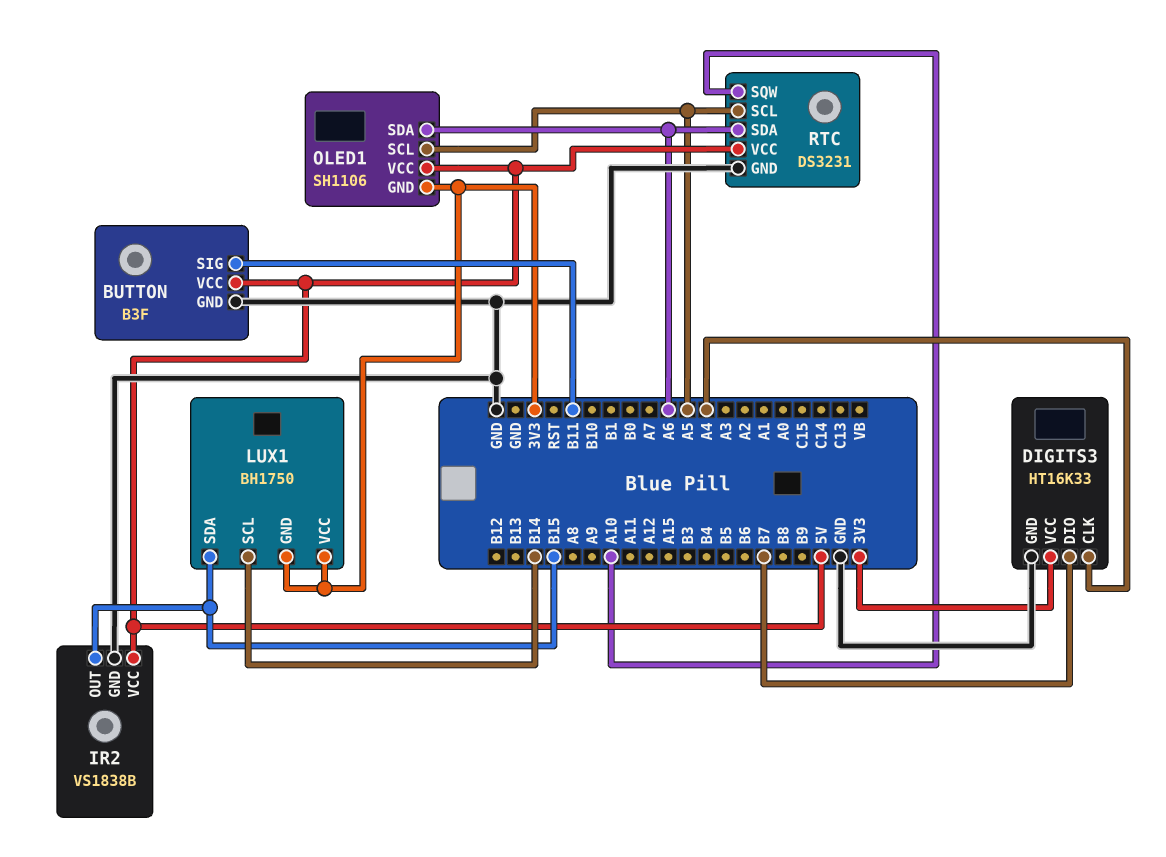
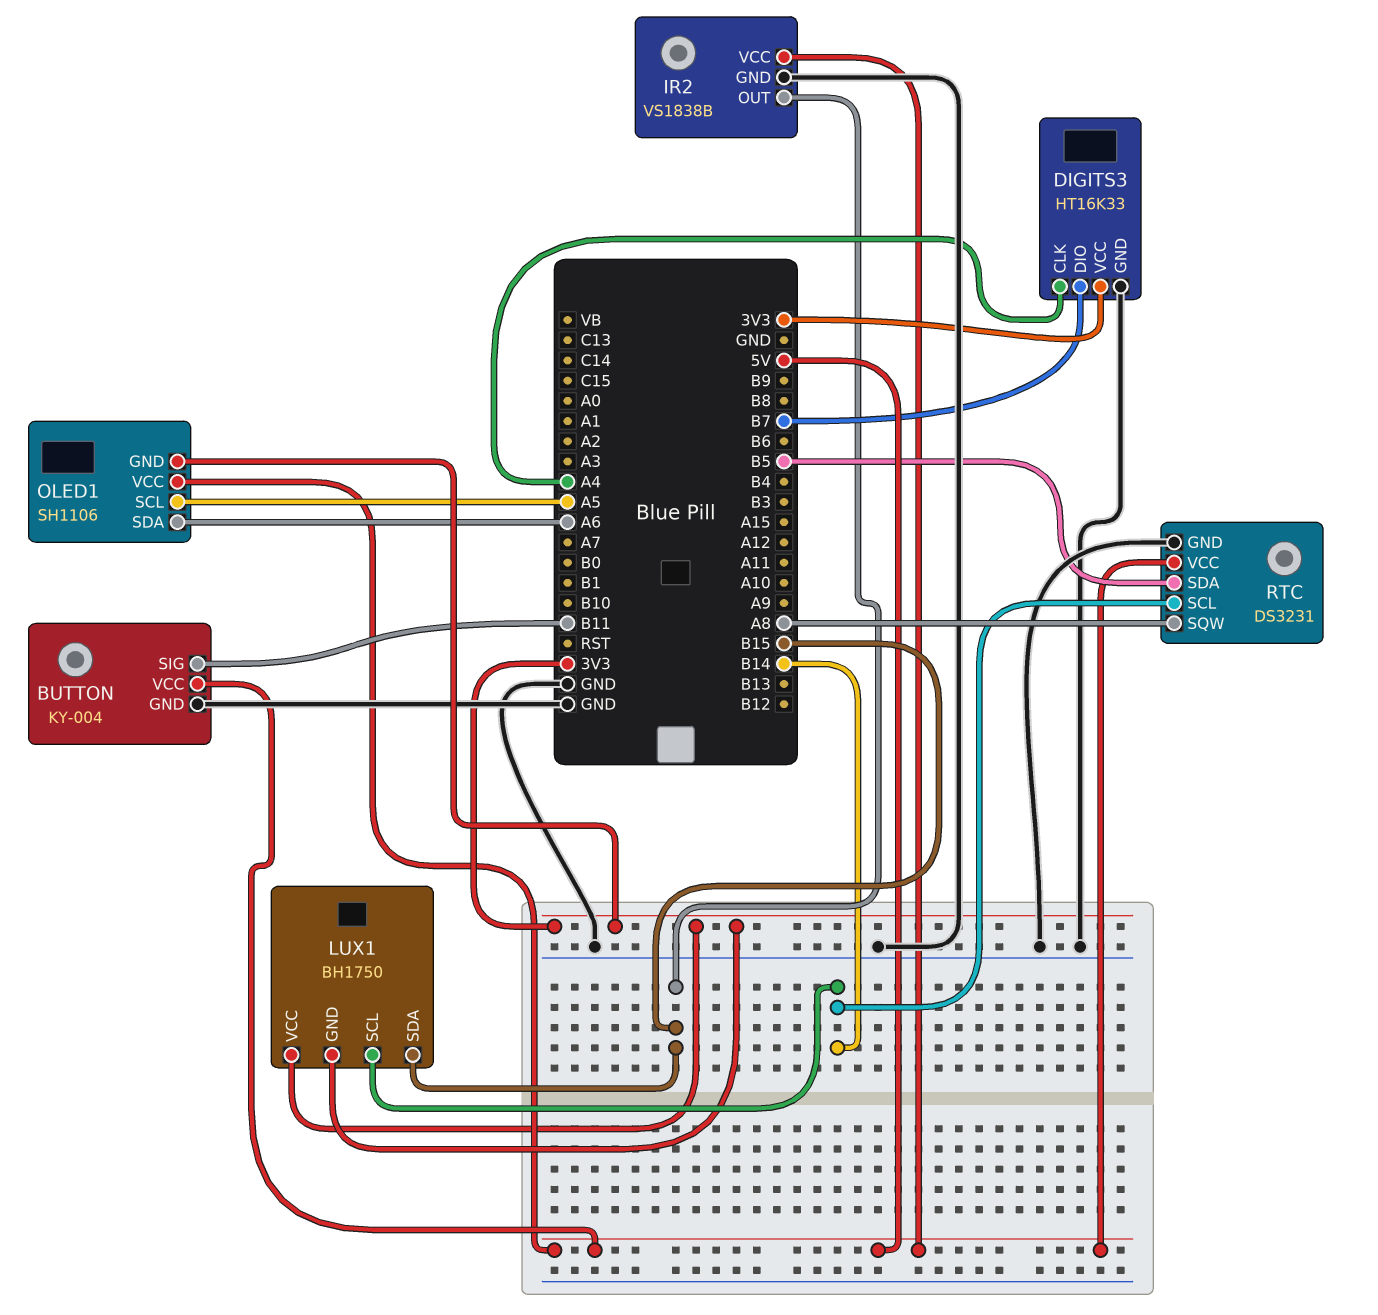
BUTTON: B3F -> KY-004
RTC pin SCL: A5 -> B14
RTC pin SDA: A6 -> B5
RTC pin SQW: A10 -> A8

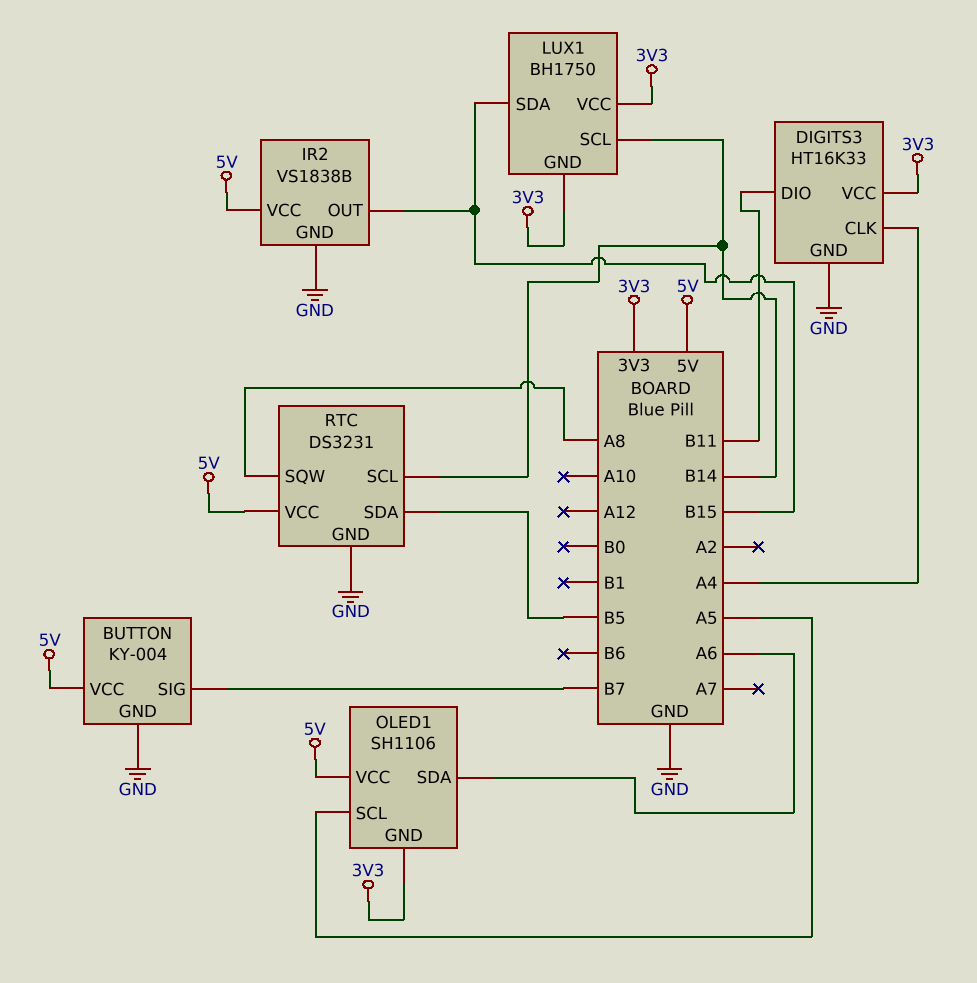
BUTTON pin SIG: B11 -> B7
DIGITS3 pin DIO: B7 -> B11

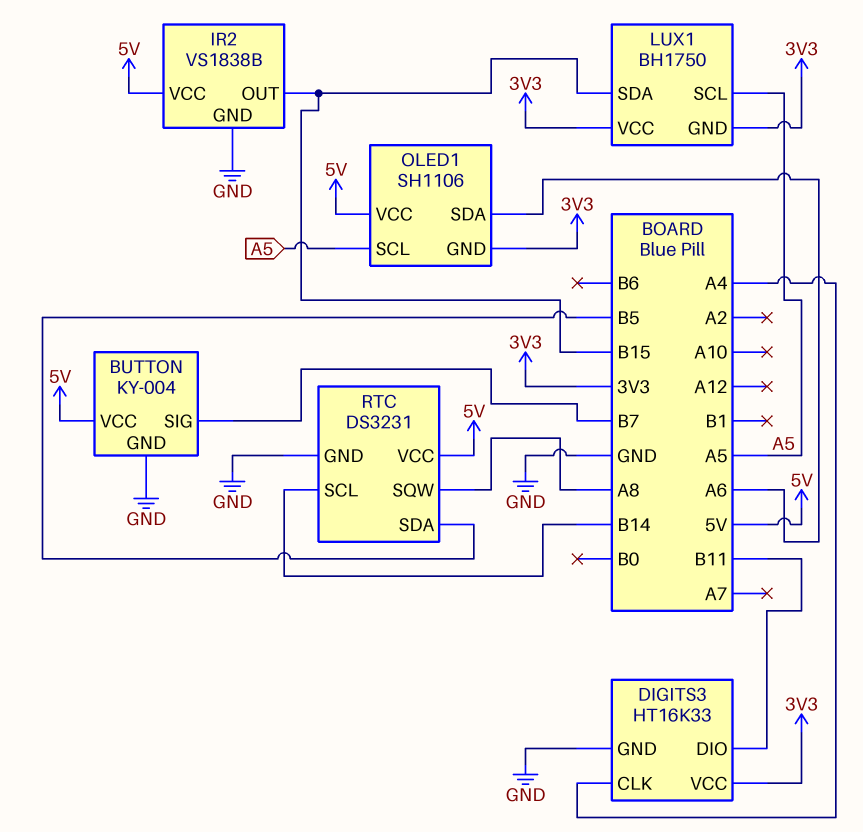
LUX1 pin SCL: B14 -> A5

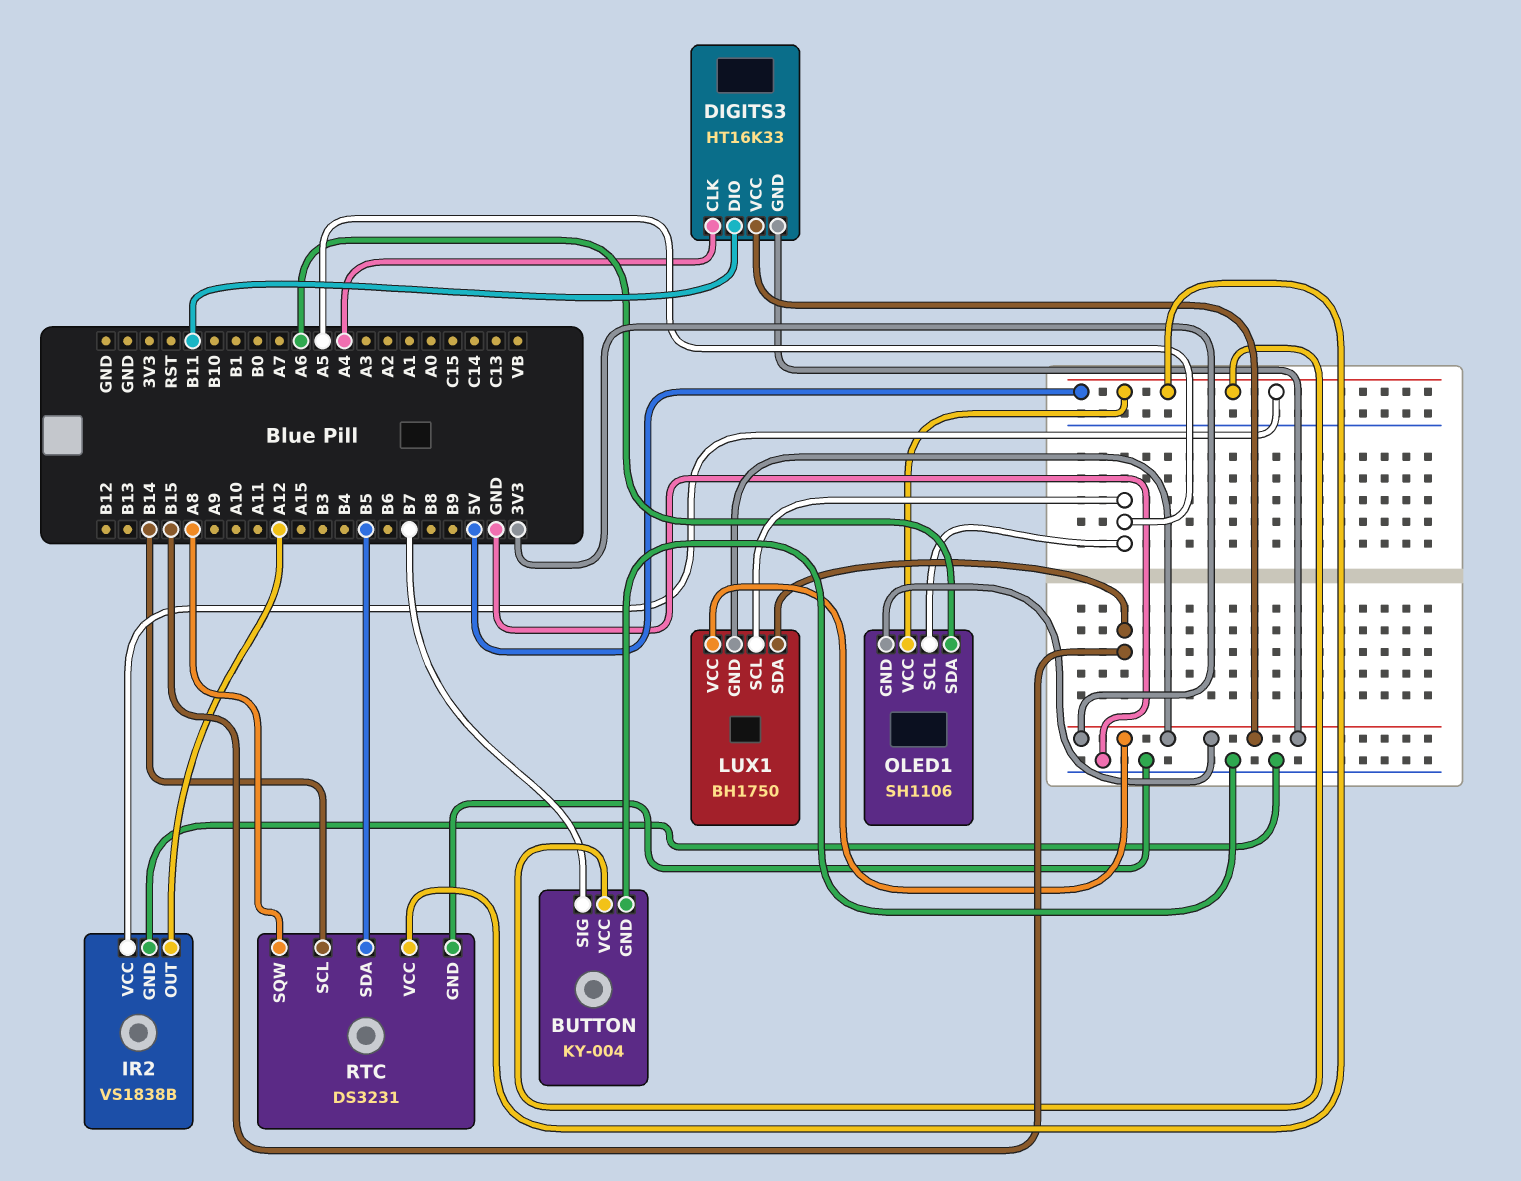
DIGITS3 pin GND: GND -> 3V3
IR2 pin OUT: B15 -> A12

